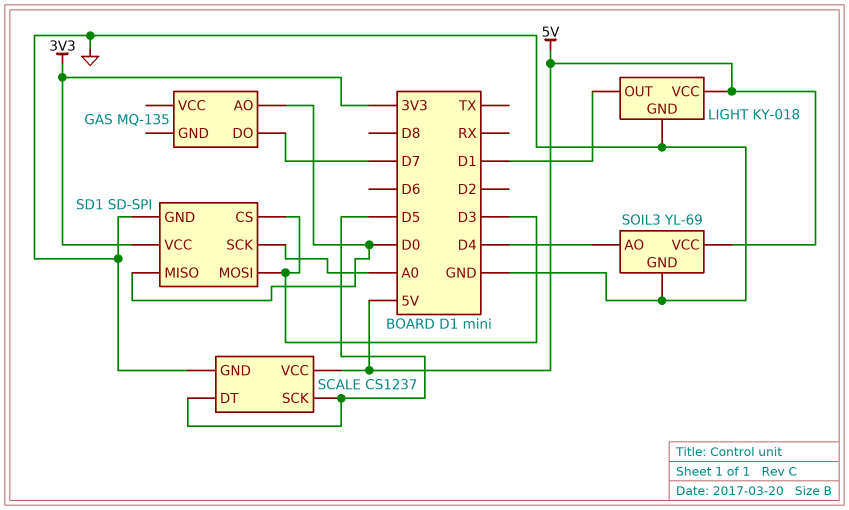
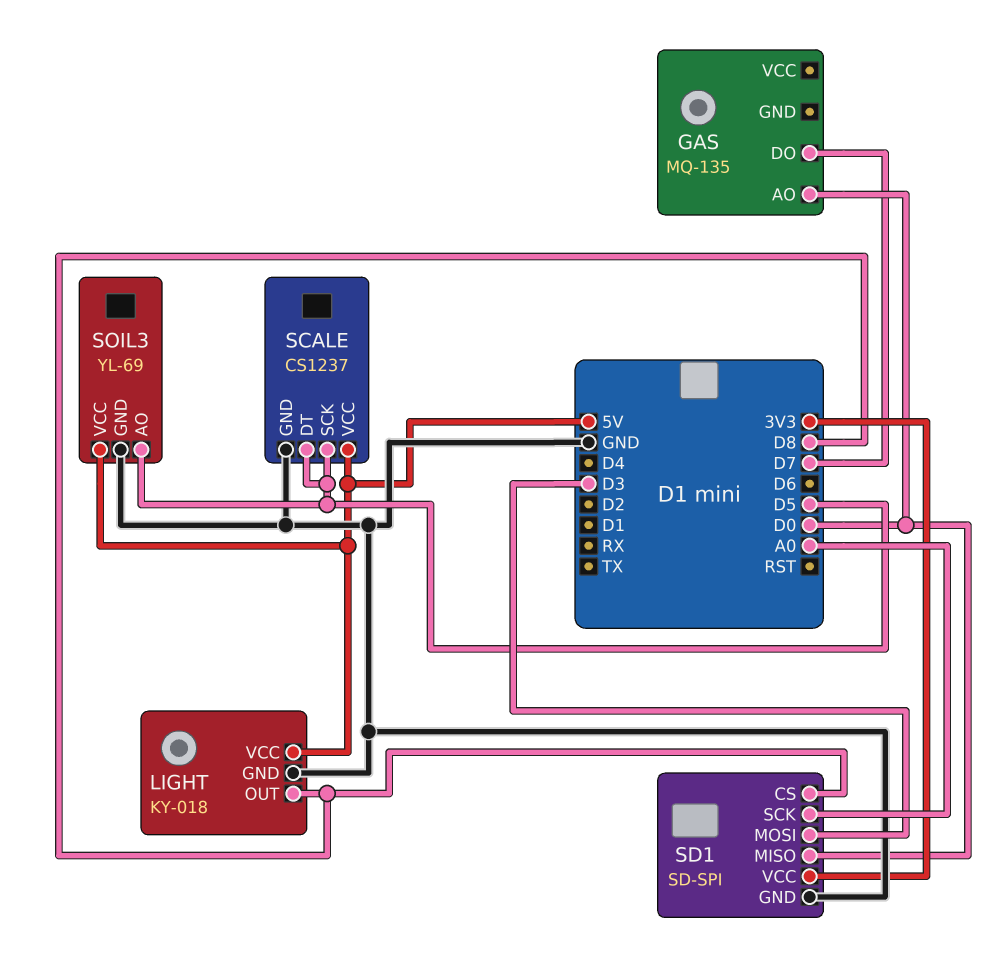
LIGHT pin OUT: D1 -> D8
SD1 pin CS: D3 -> D8
SOIL3 pin AO: D4 -> D5

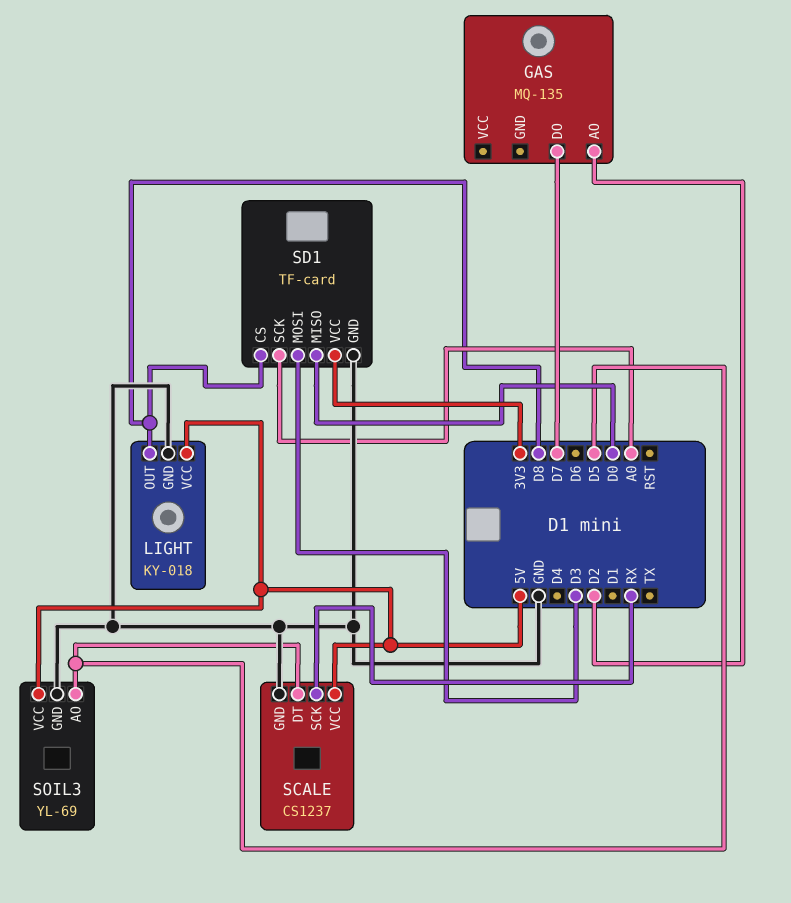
GAS pin AO: D0 -> D2
SCALE pin SCK: D5 -> RX
SD1: SD-SPI -> TF-card

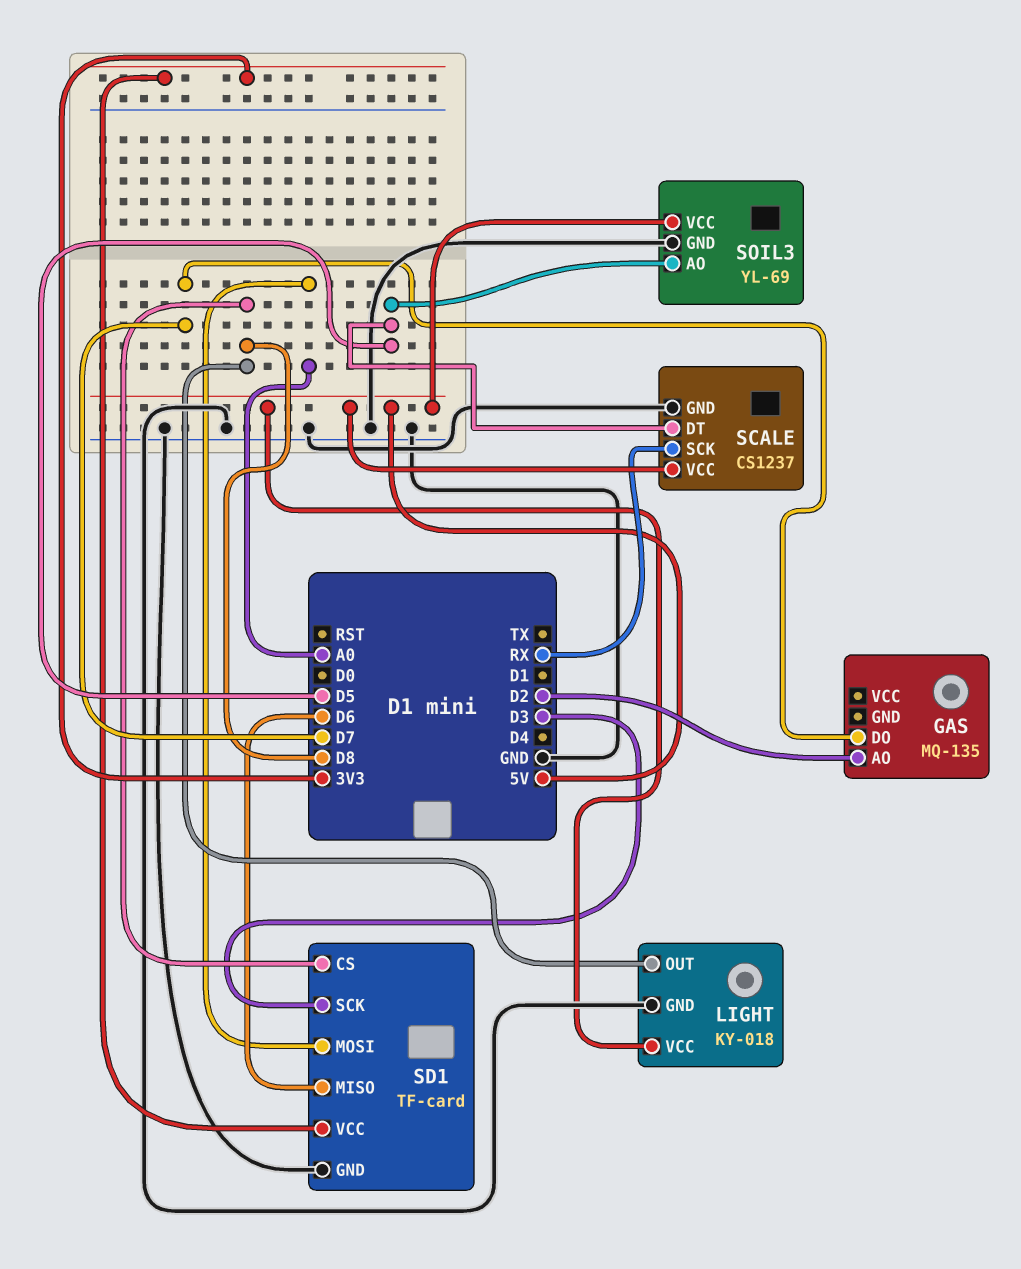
SD1 pin MISO: D0 -> D6
SD1 pin MOSI: D3 -> A0
SD1 pin SCK: A0 -> D3

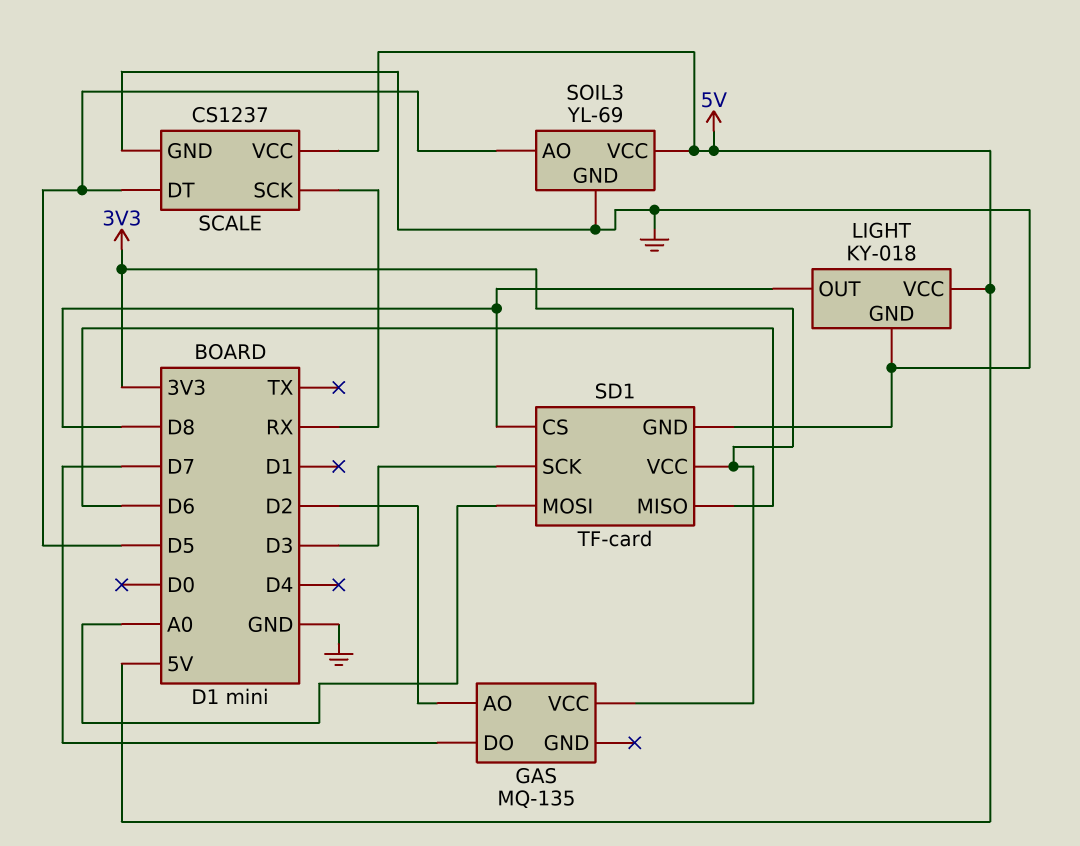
GAS pin VCC: none -> 3V3

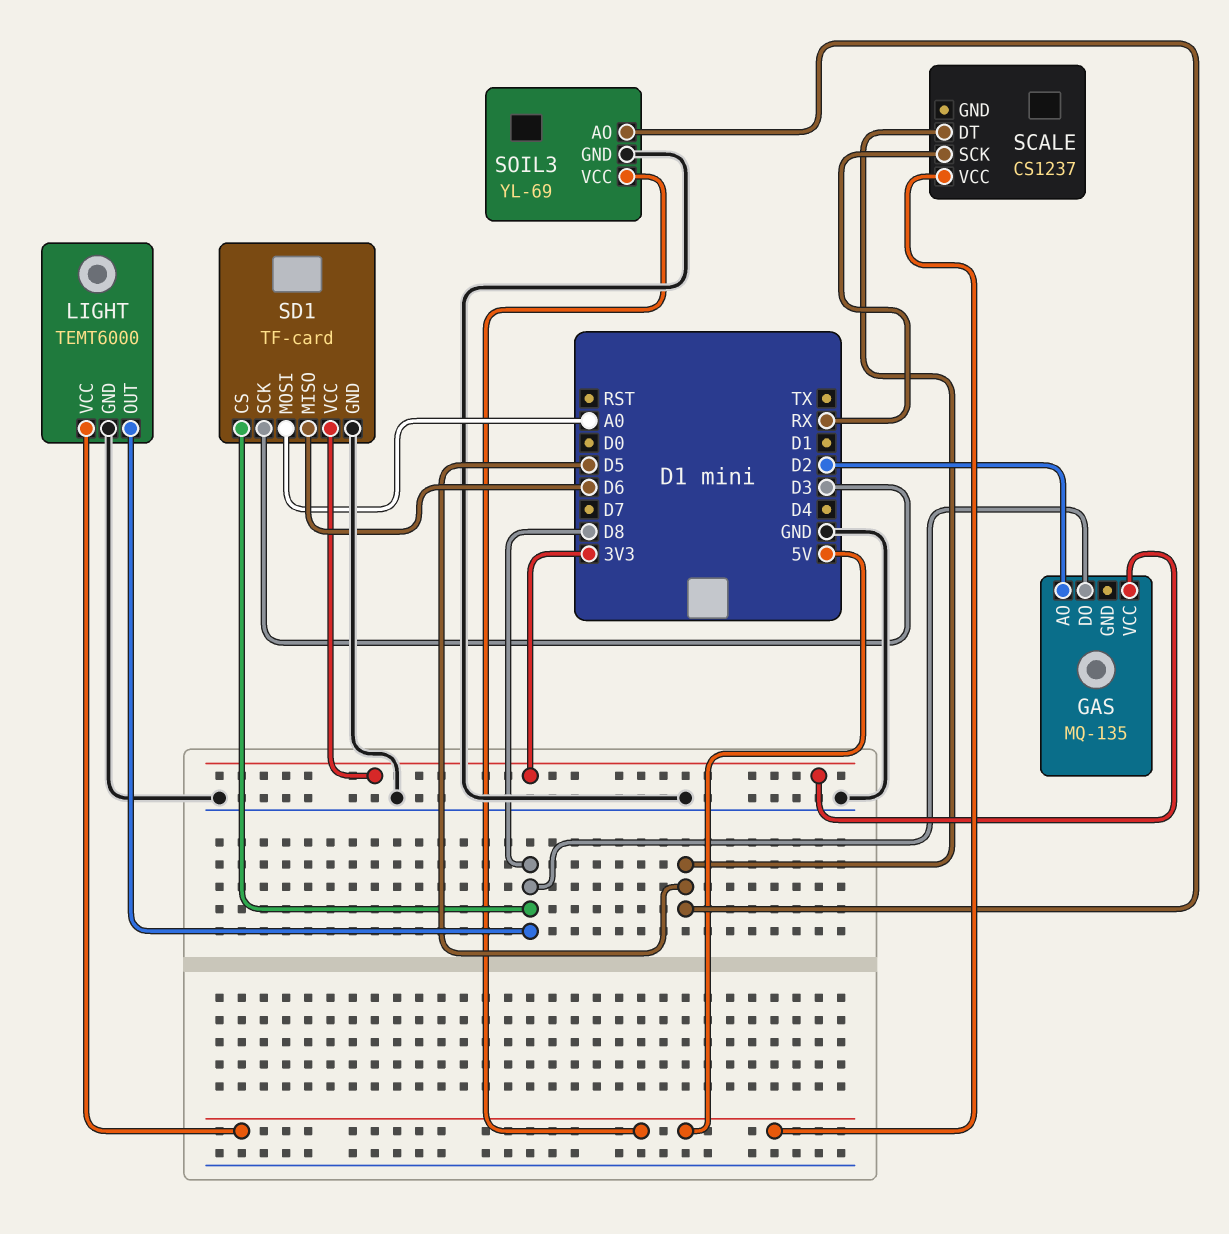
GAS pin DO: D7 -> D8
LIGHT: KY-018 -> TEMT6000
SCALE pin GND: GND -> none

